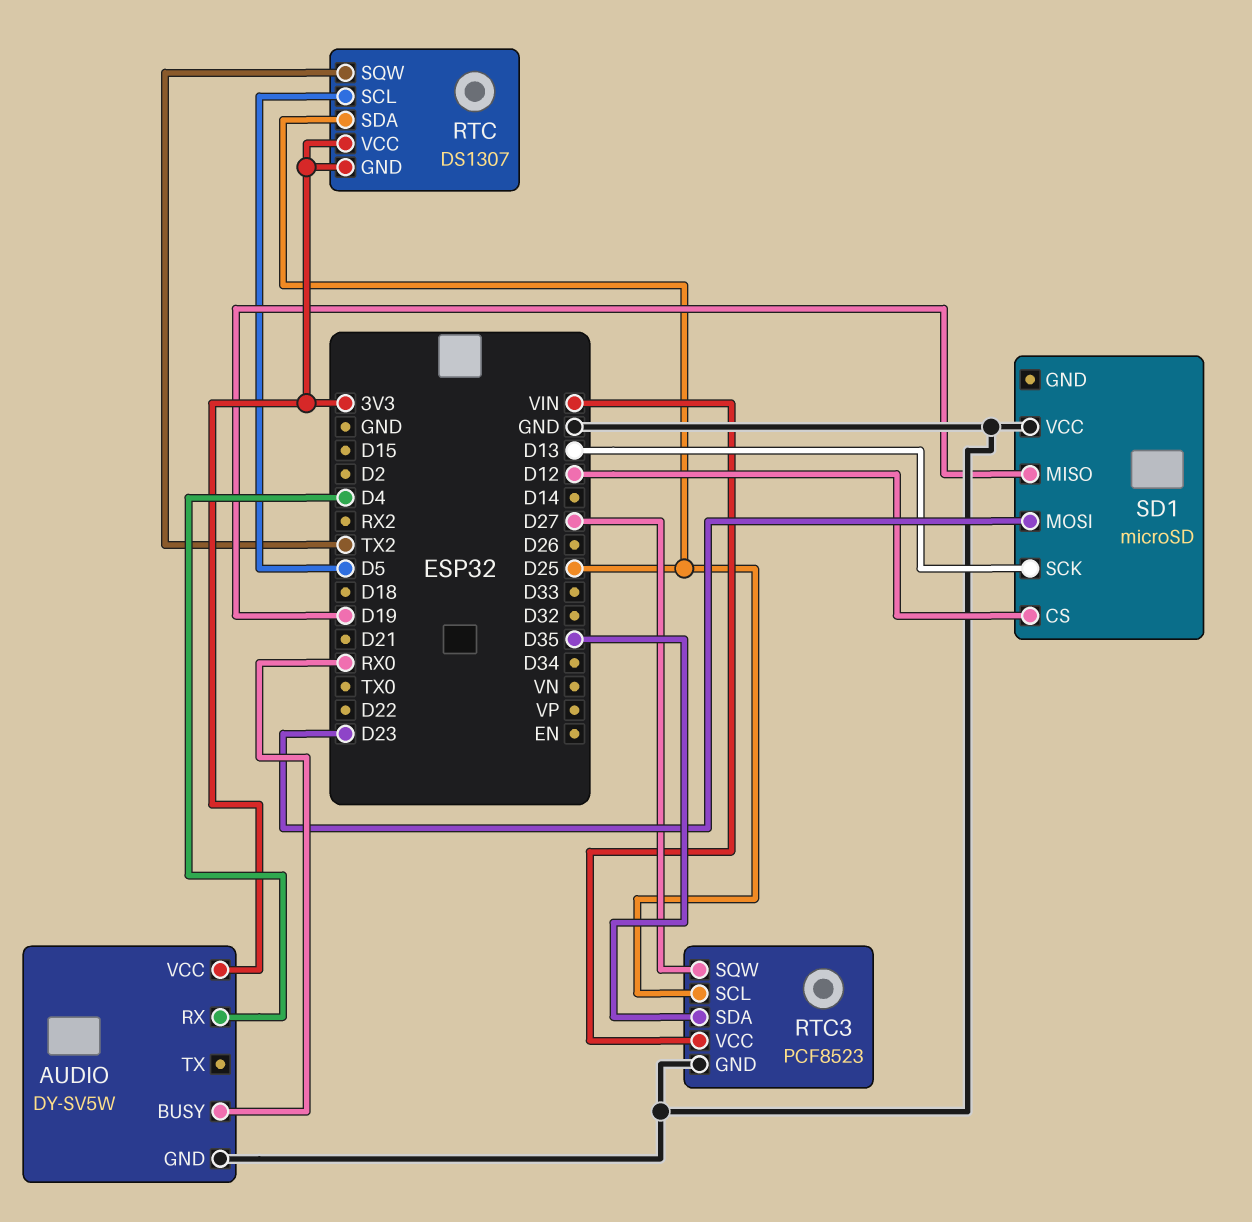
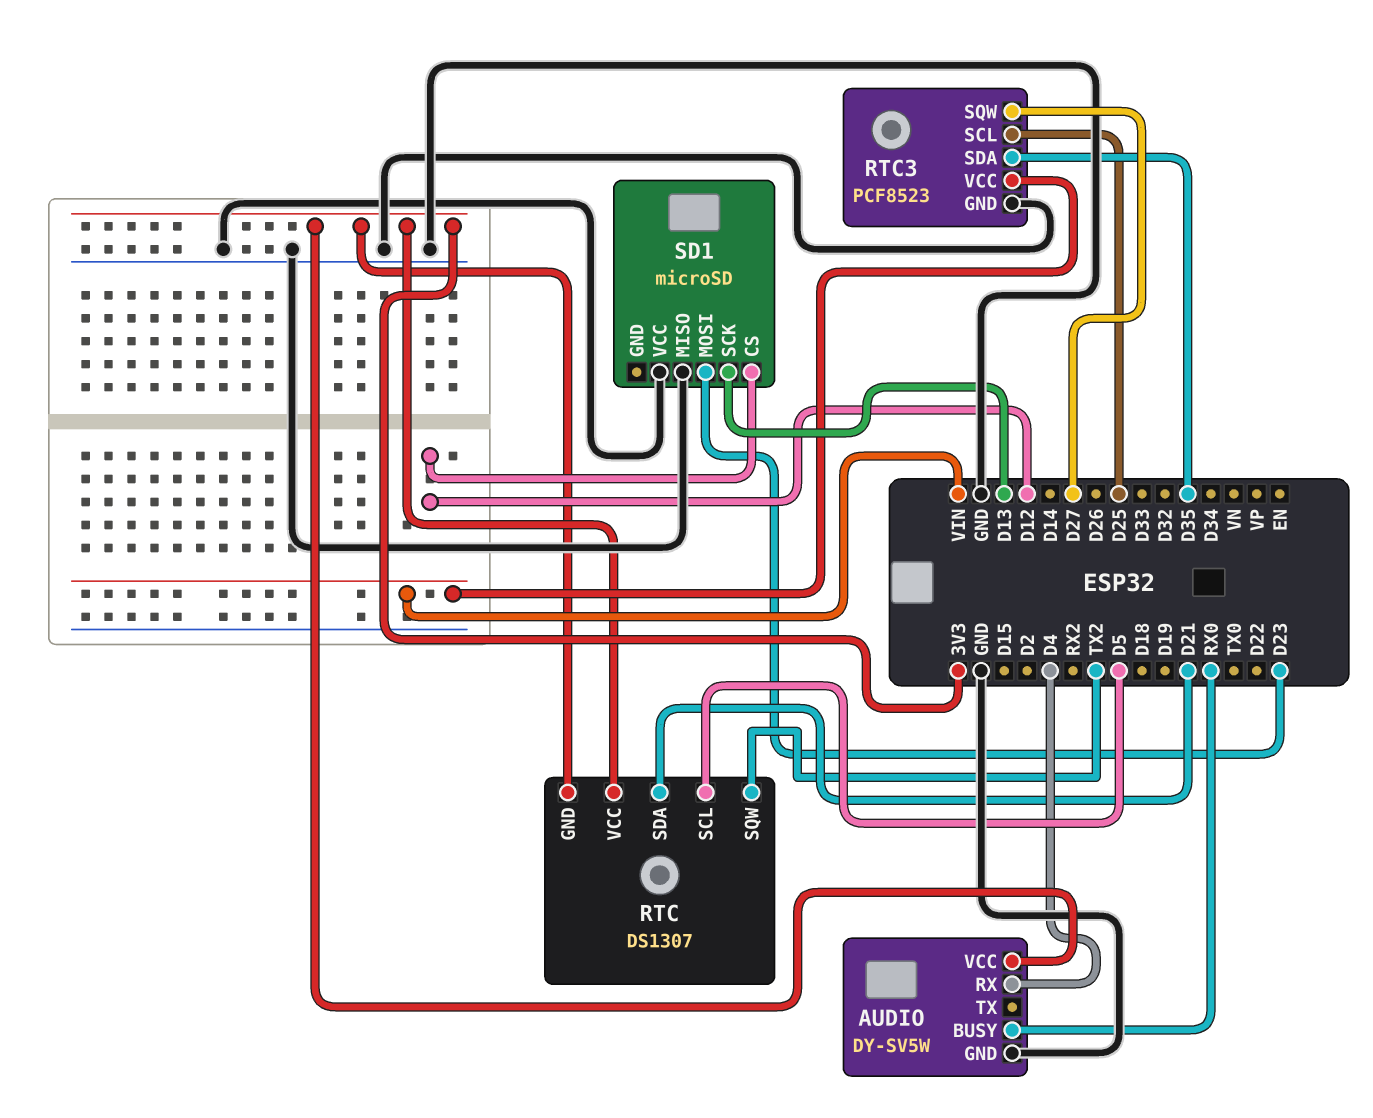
RTC pin SDA: D25 -> D21
SD1 pin MISO: D19 -> GND

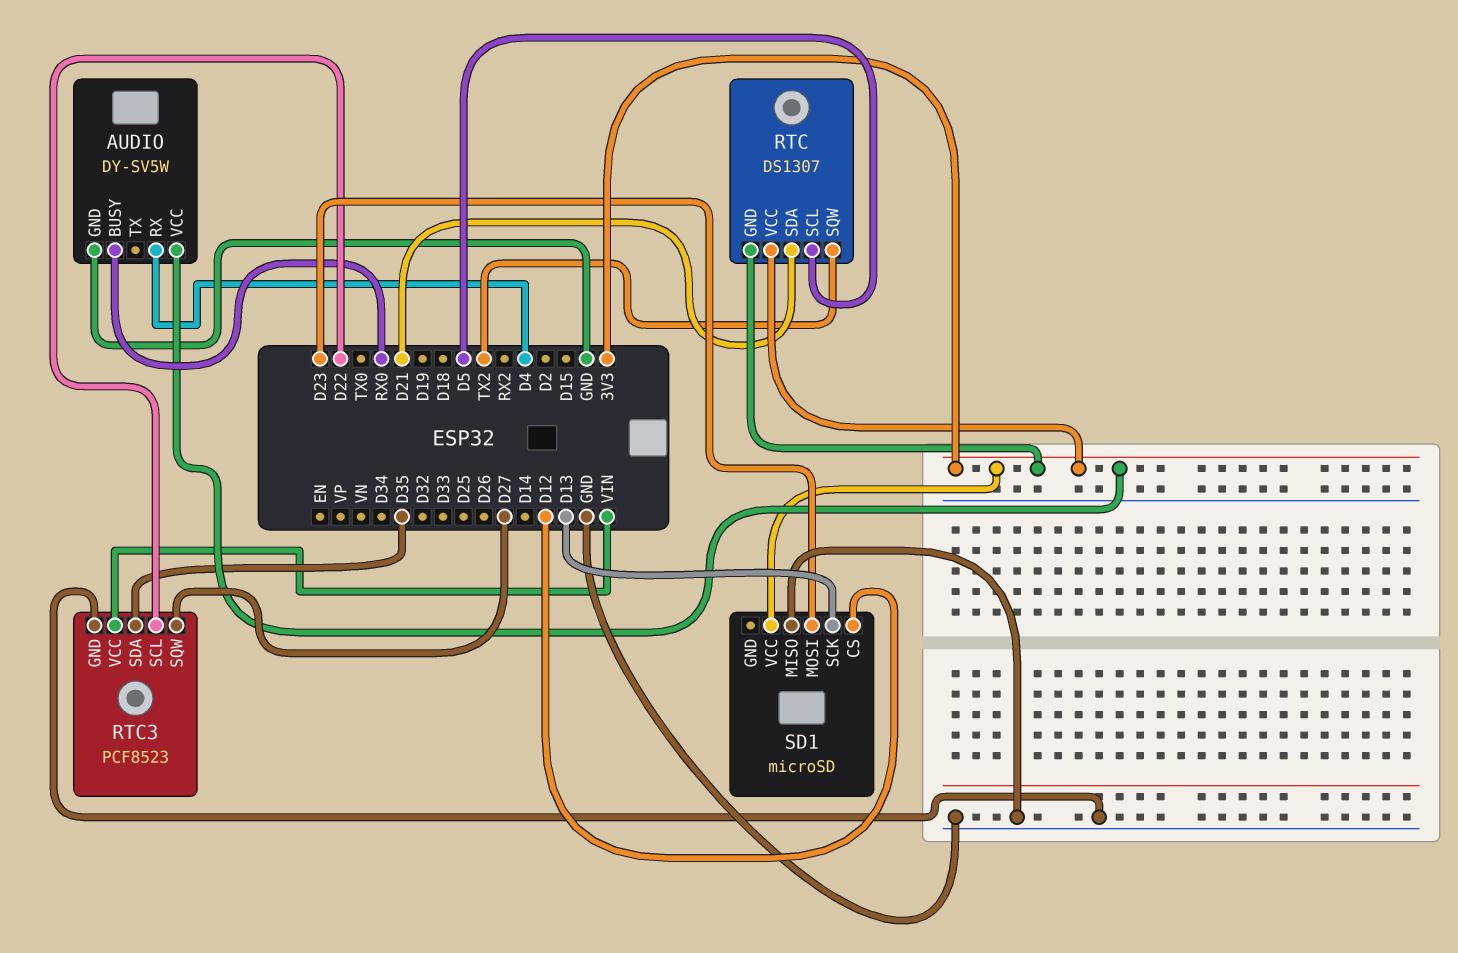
RTC3 pin SCL: D25 -> D22
SD1 pin VCC: GND -> 3V3

